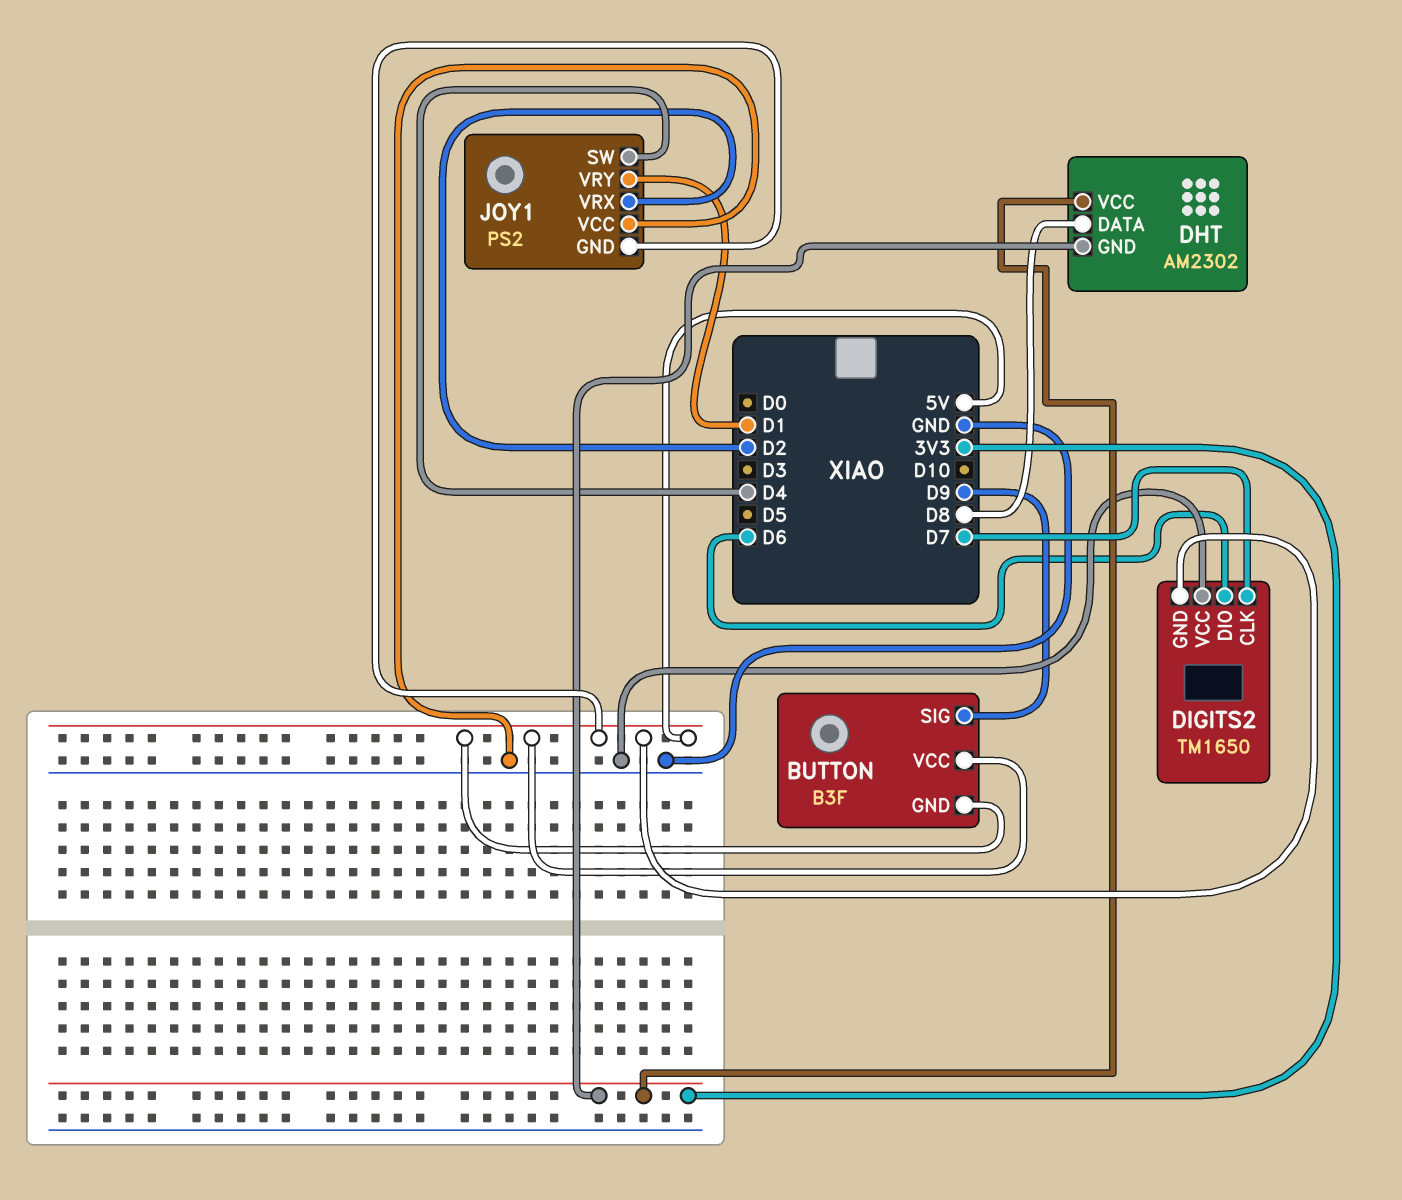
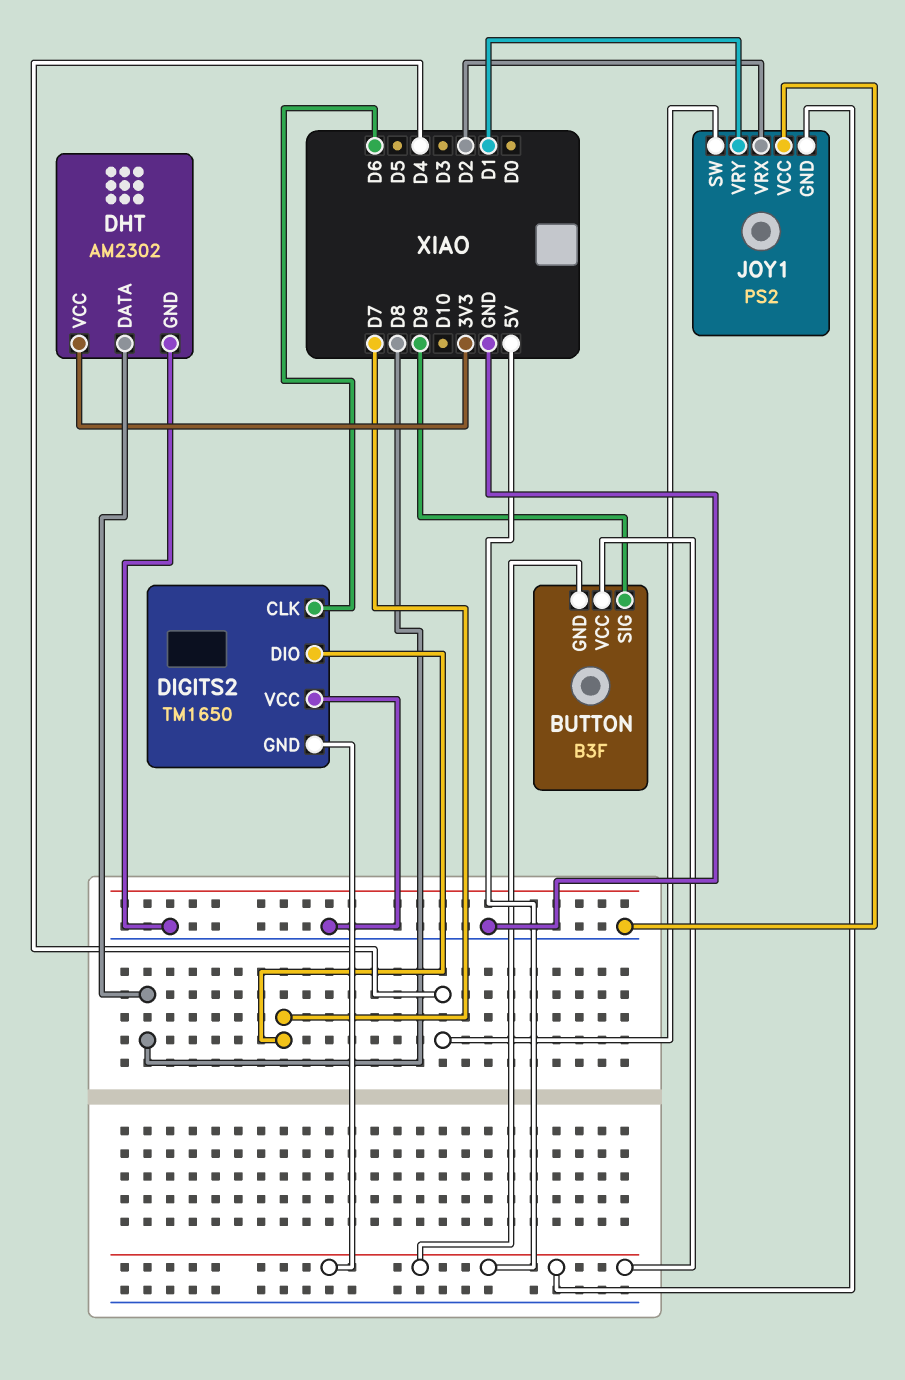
DHT pin GND: 3V3 -> GND
DIGITS2 pin CLK: D7 -> D6
DIGITS2 pin DIO: D6 -> D7

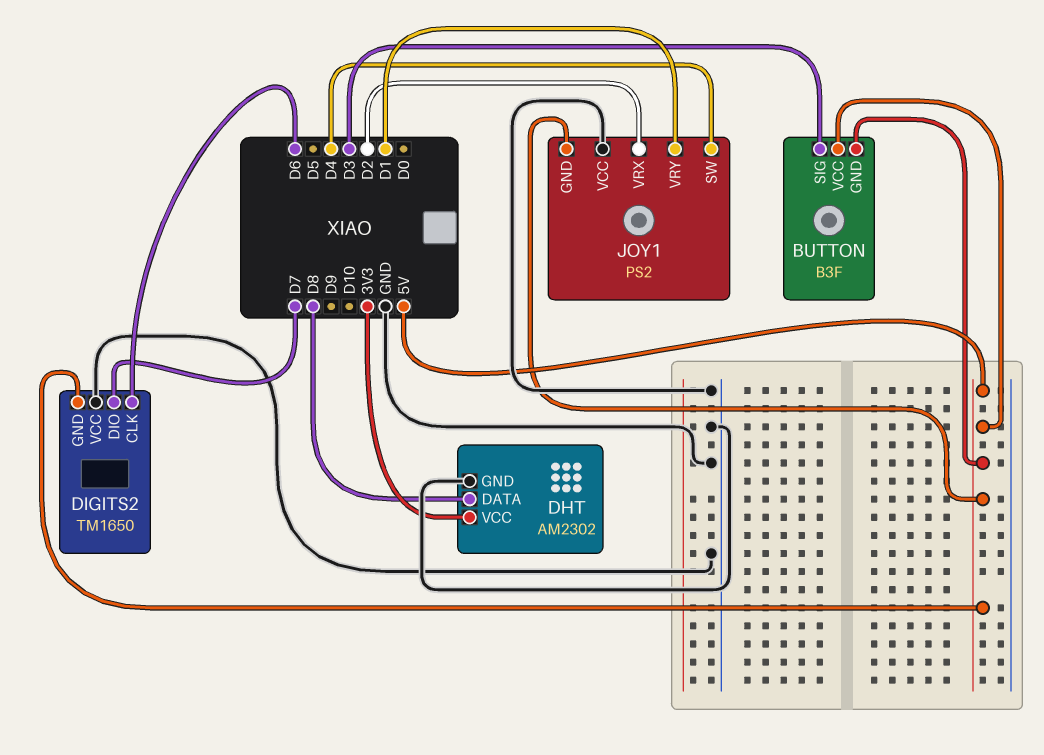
BUTTON pin SIG: D9 -> D3

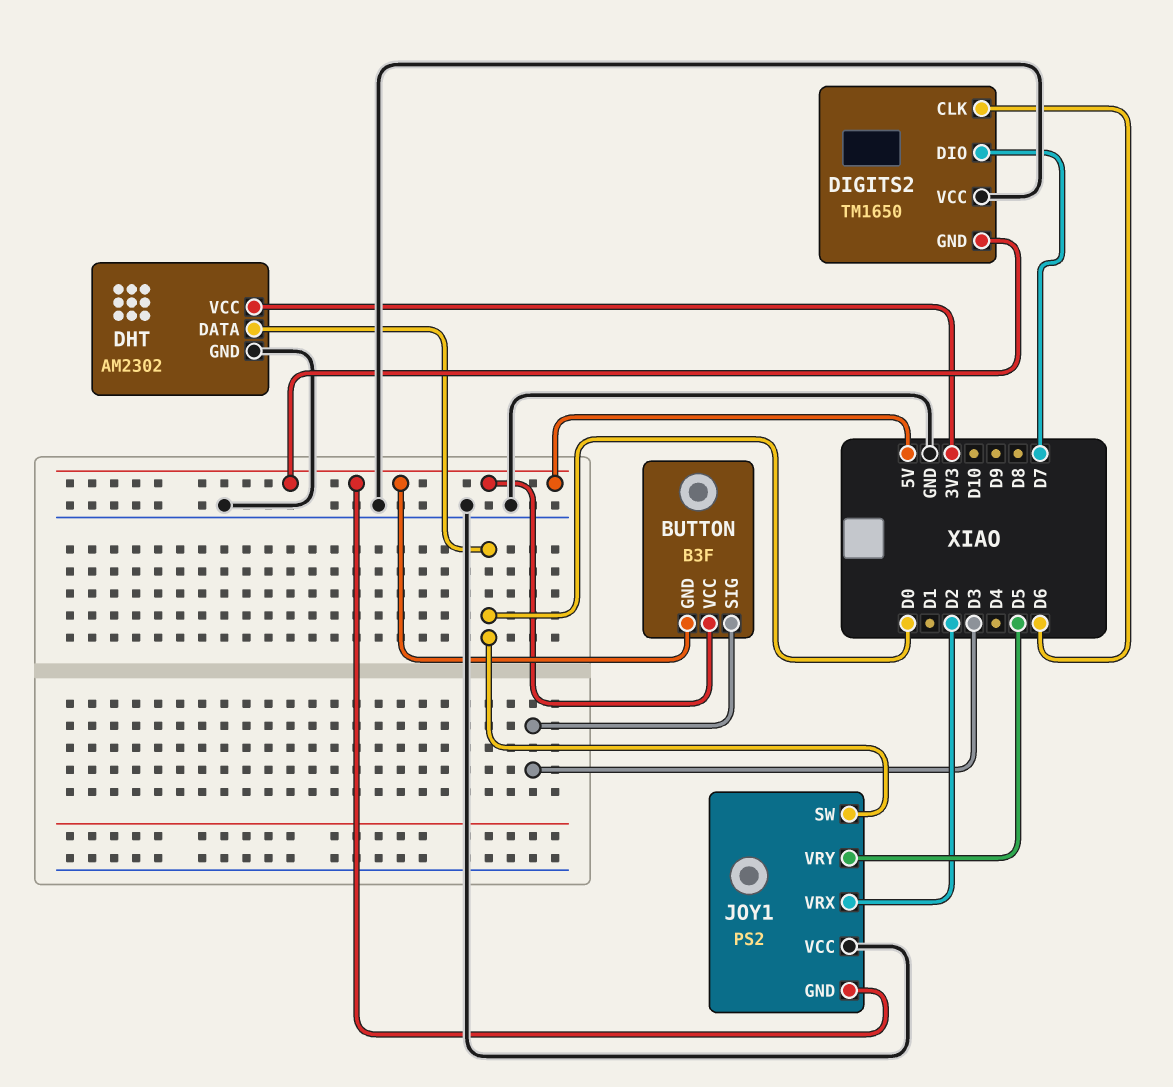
DHT pin DATA: D8 -> D0
JOY1 pin SW: D4 -> D0
JOY1 pin VRY: D1 -> D5

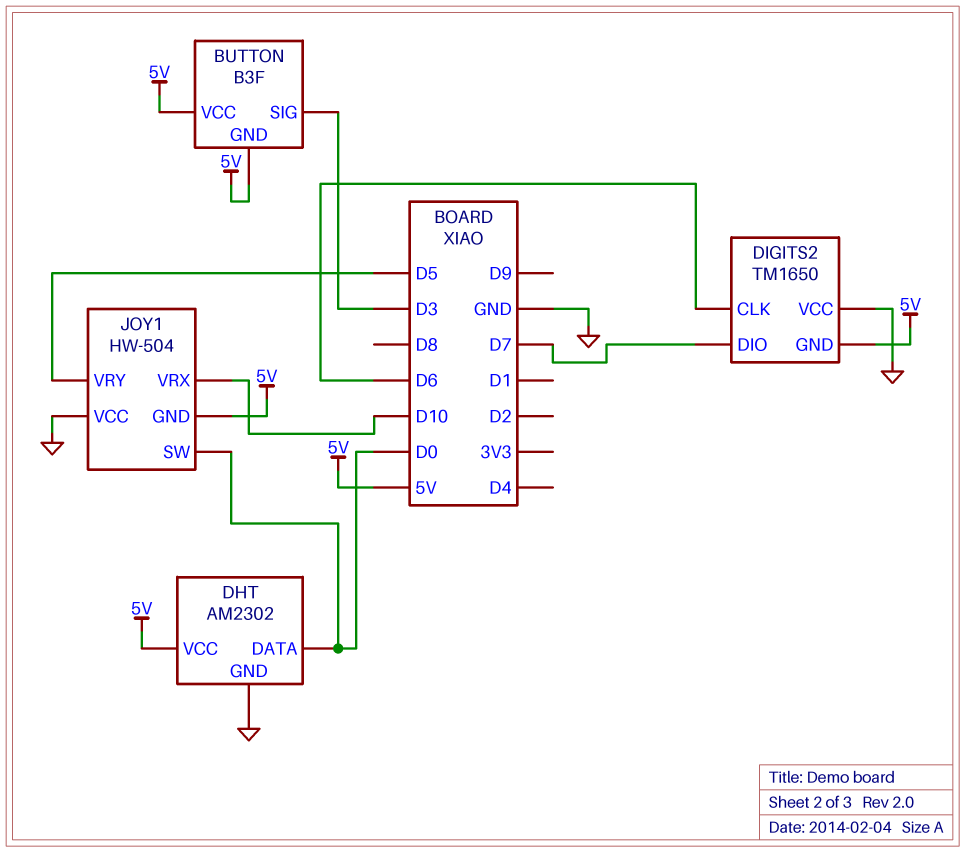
DHT pin VCC: 3V3 -> 5V
JOY1: PS2 -> HW-504
JOY1 pin VRX: D2 -> D10

